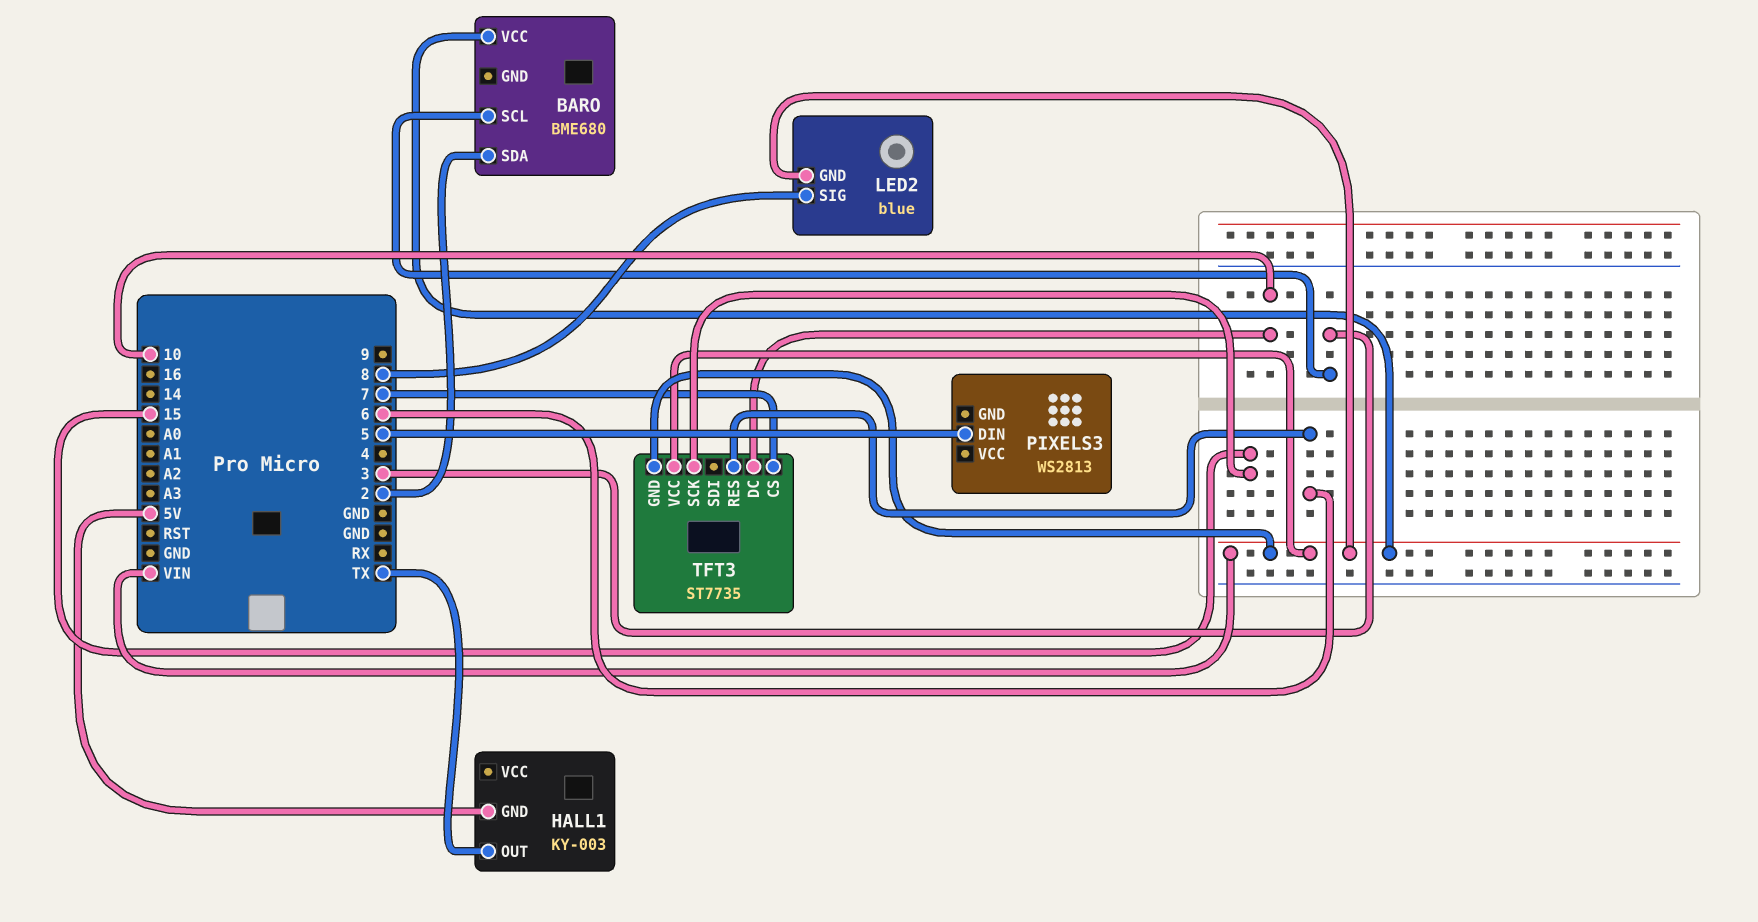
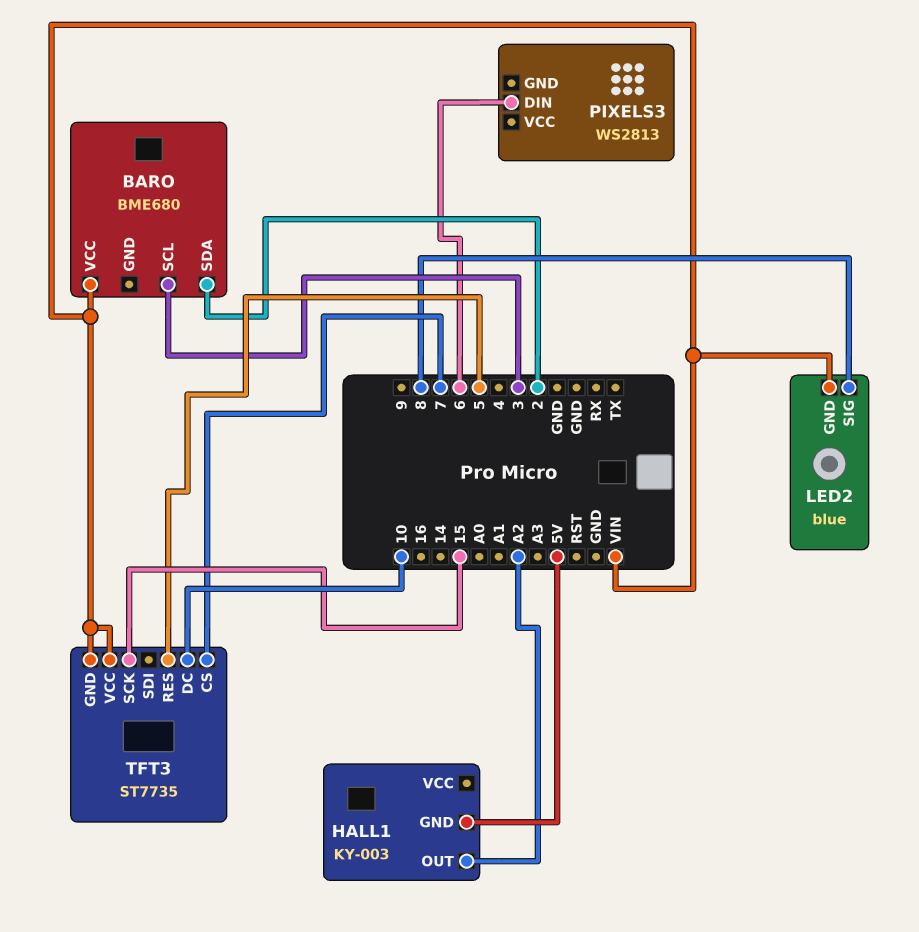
HALL1 pin OUT: TX -> A2
PIXELS3 pin DIN: 5 -> 6
TFT3 pin RES: 6 -> 5

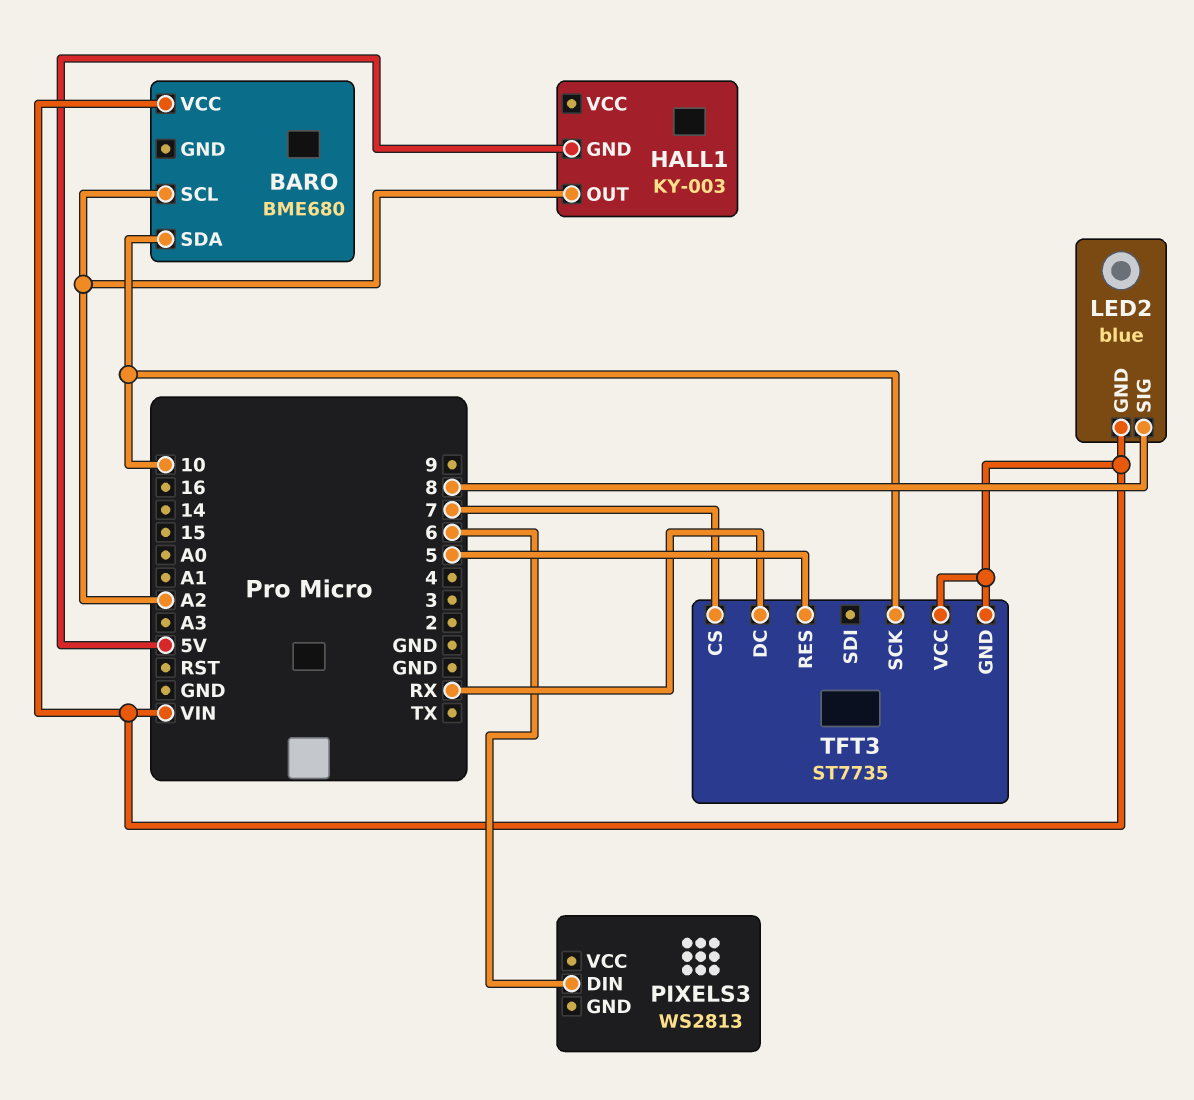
BARO pin SCL: 3 -> A2
BARO pin SDA: 2 -> 10
TFT3 pin DC: 10 -> RX
TFT3 pin SCK: 15 -> 10

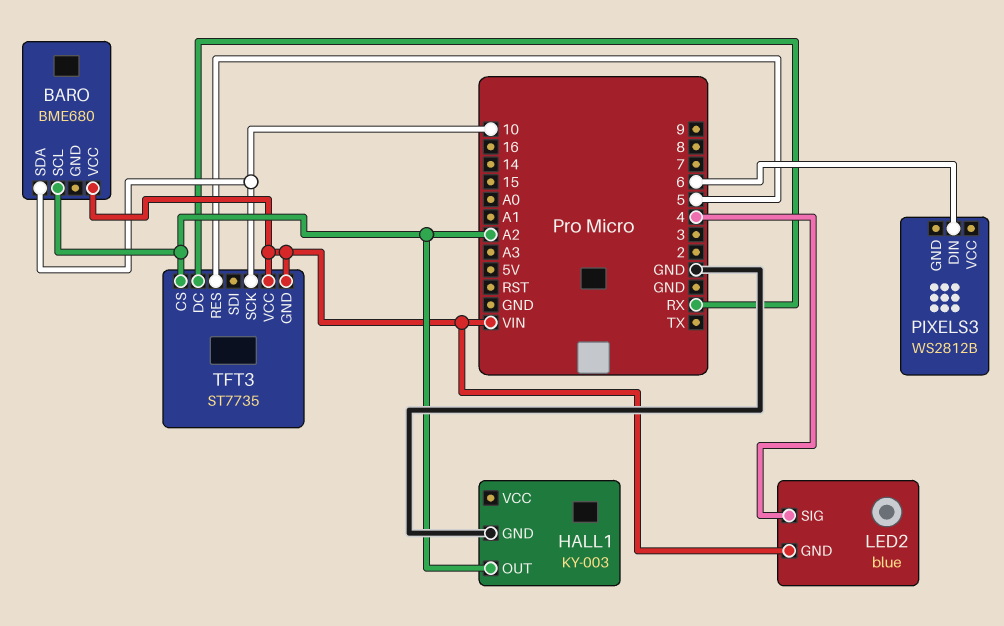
HALL1 pin GND: 5V -> GND
LED2 pin SIG: 8 -> 4
PIXELS3: WS2813 -> WS2812B
TFT3 pin CS: 7 -> A2

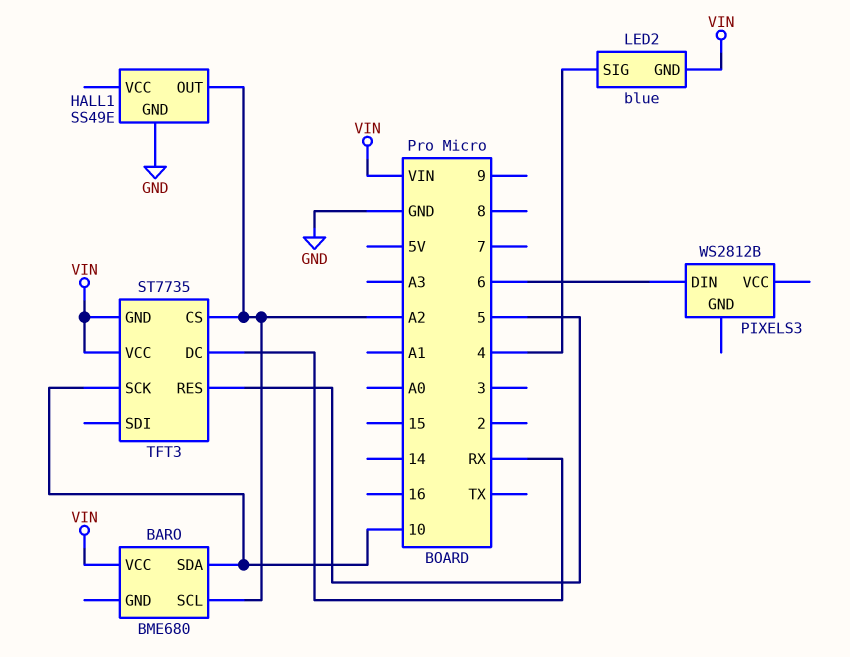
HALL1: KY-003 -> SS49E

